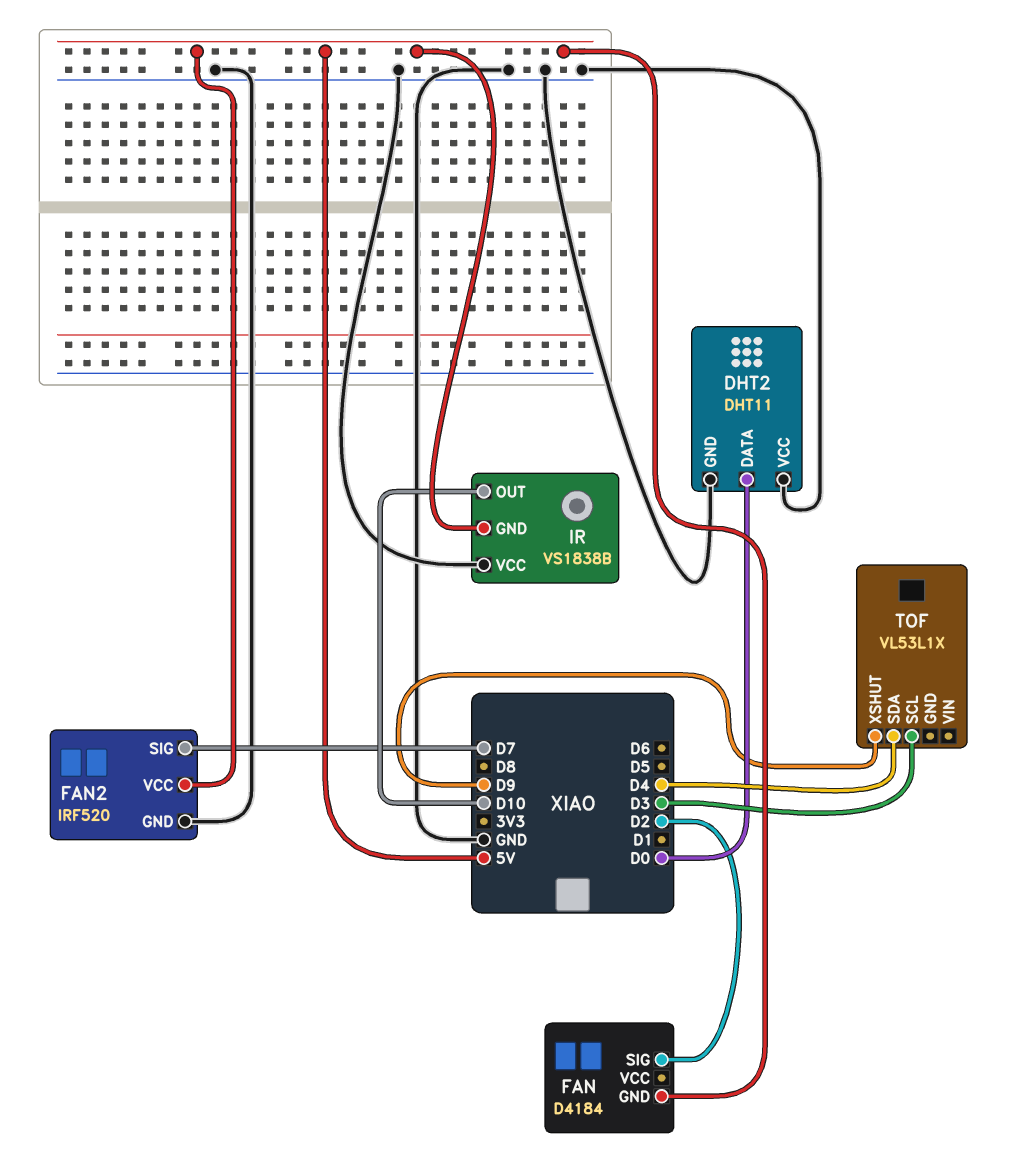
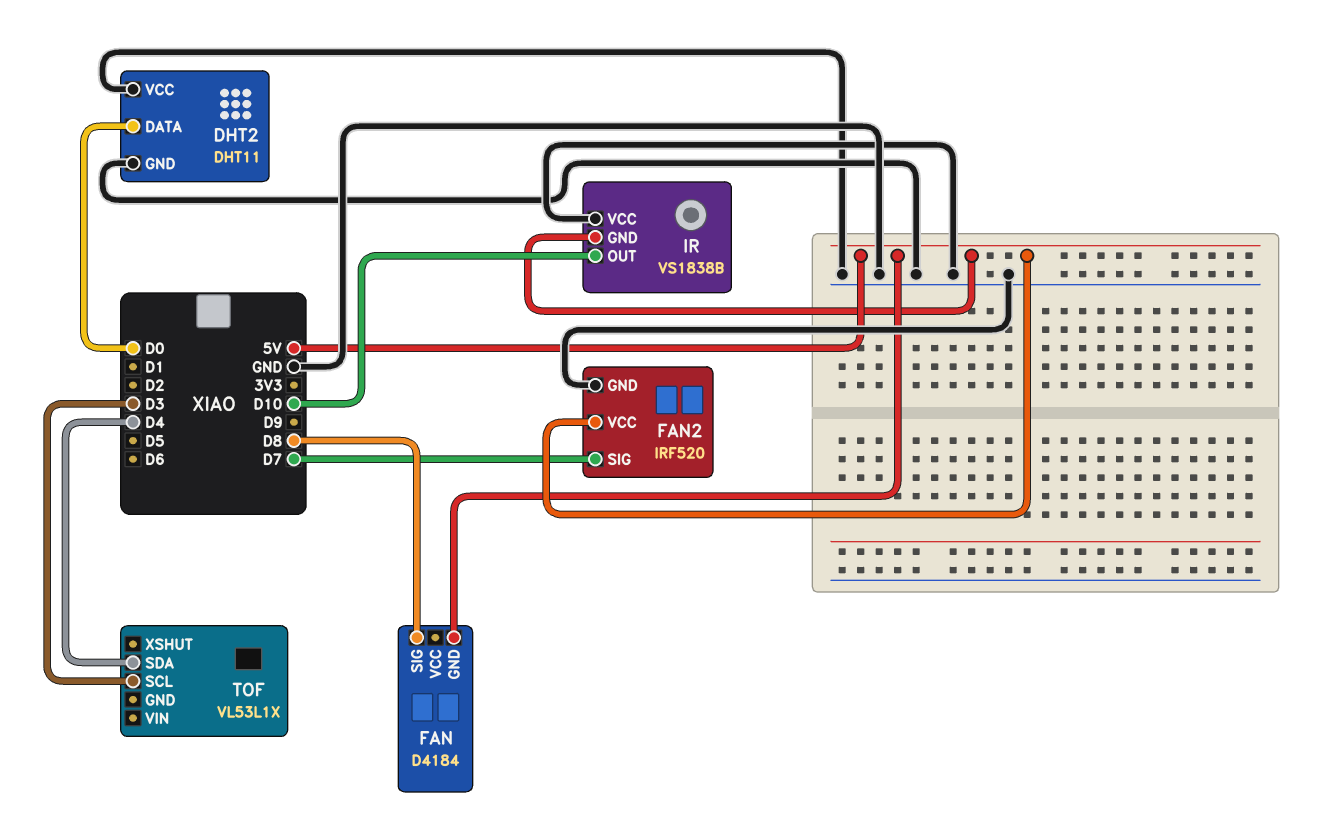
FAN pin SIG: D2 -> D8
TOF pin XSHUT: D9 -> none

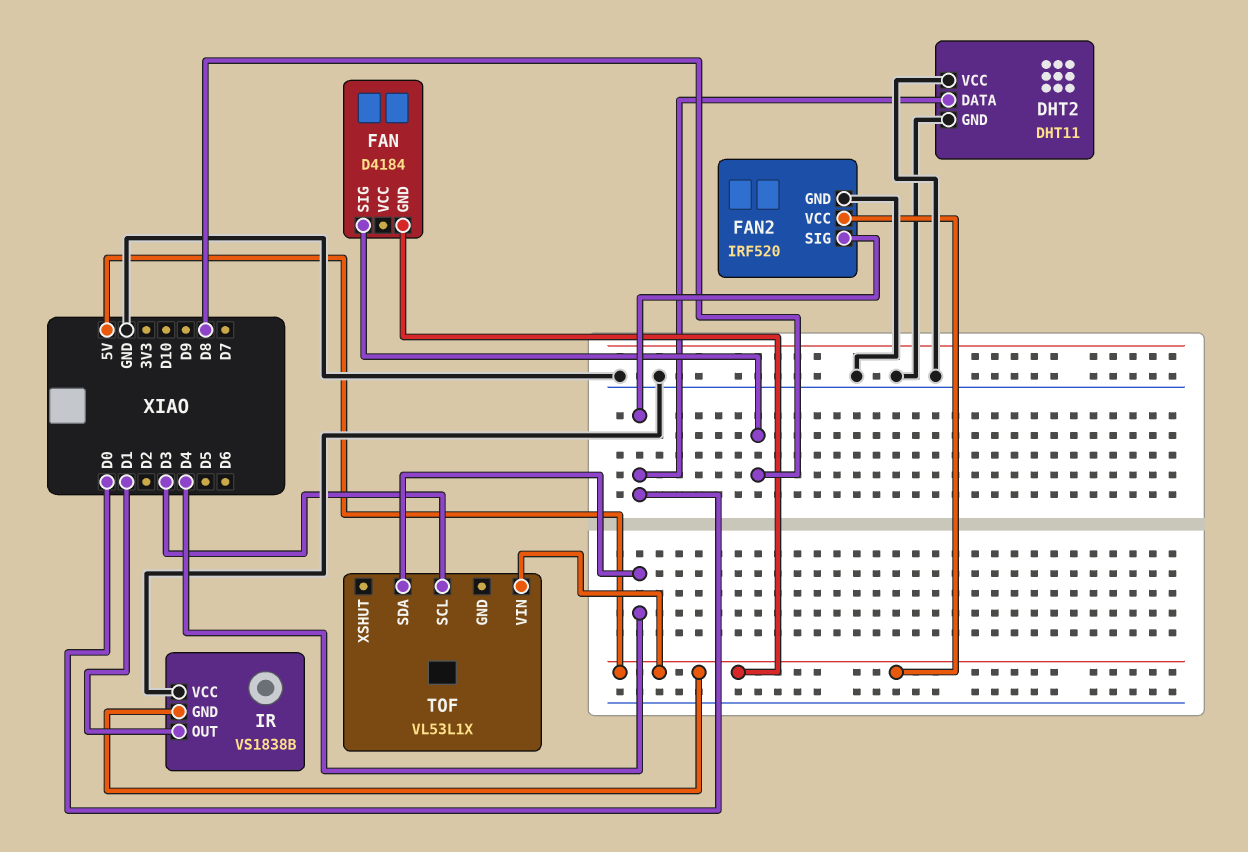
FAN2 pin SIG: D7 -> D0
IR pin OUT: D10 -> D1
TOF pin VIN: none -> 5V

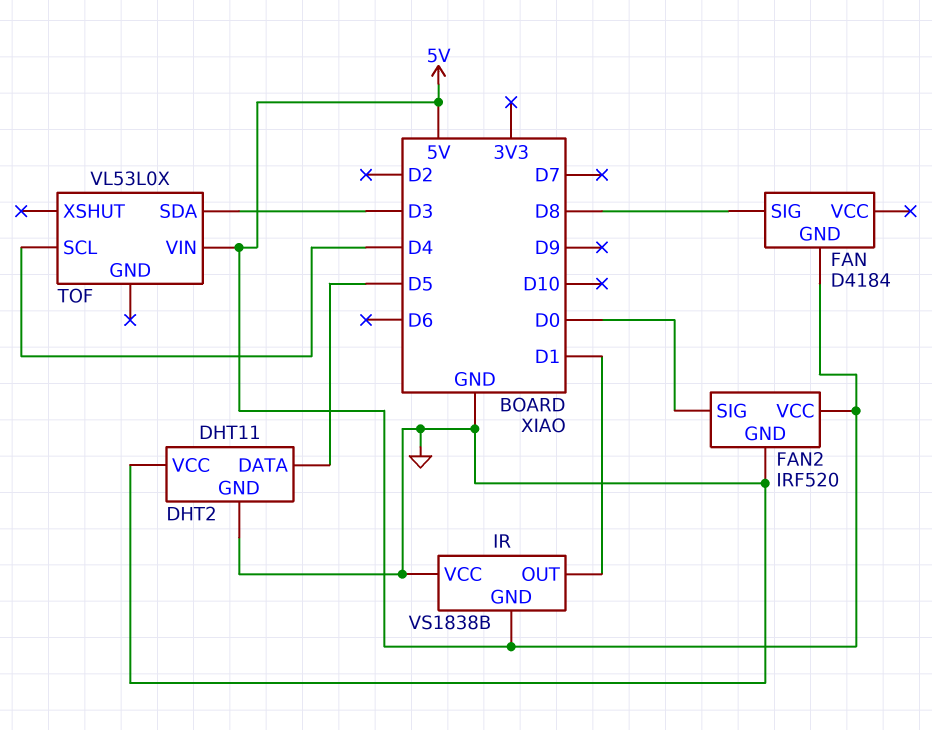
DHT2 pin DATA: D0 -> D5
TOF: VL53L1X -> VL53L0X
TOF pin SCL: D3 -> D4
TOF pin SDA: D4 -> D3

